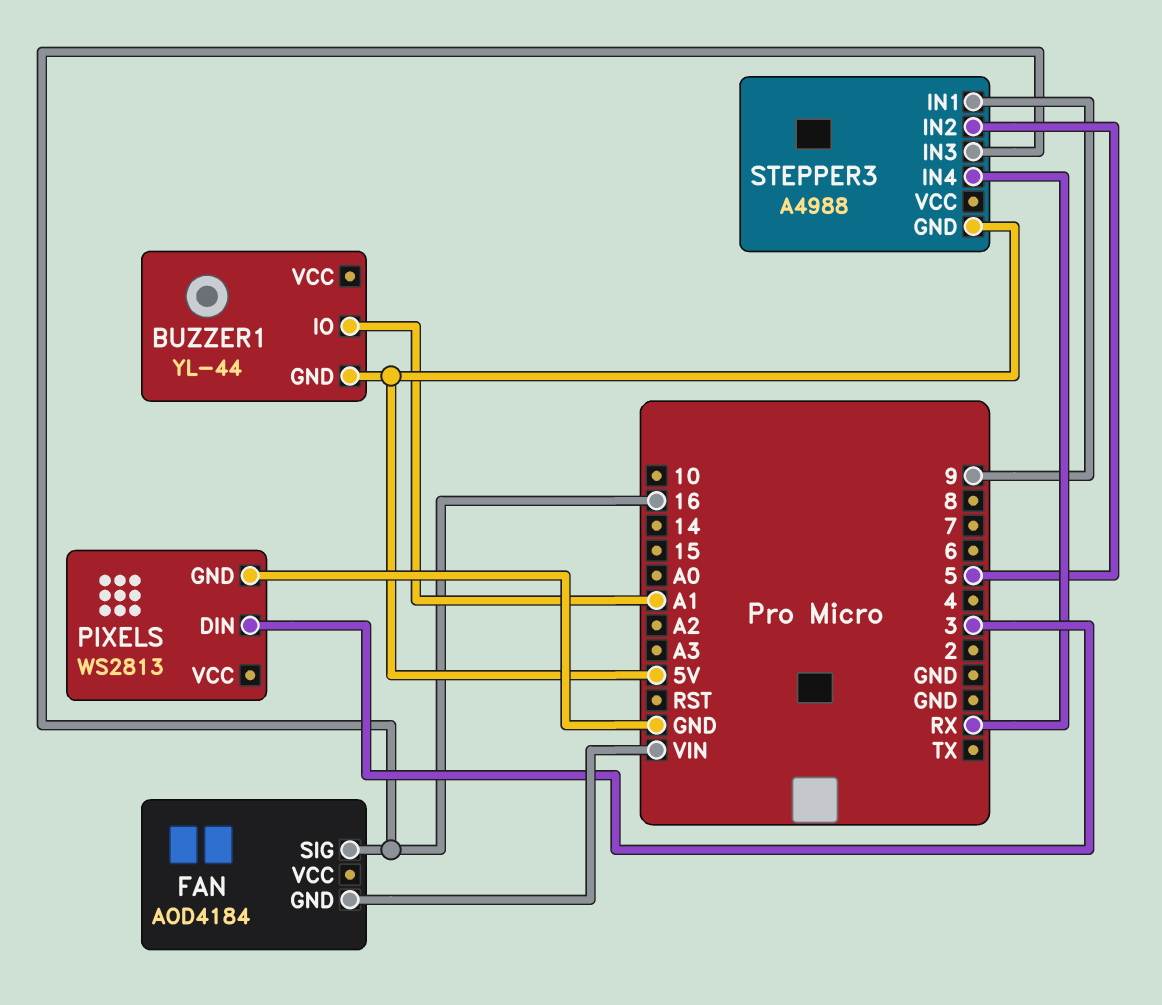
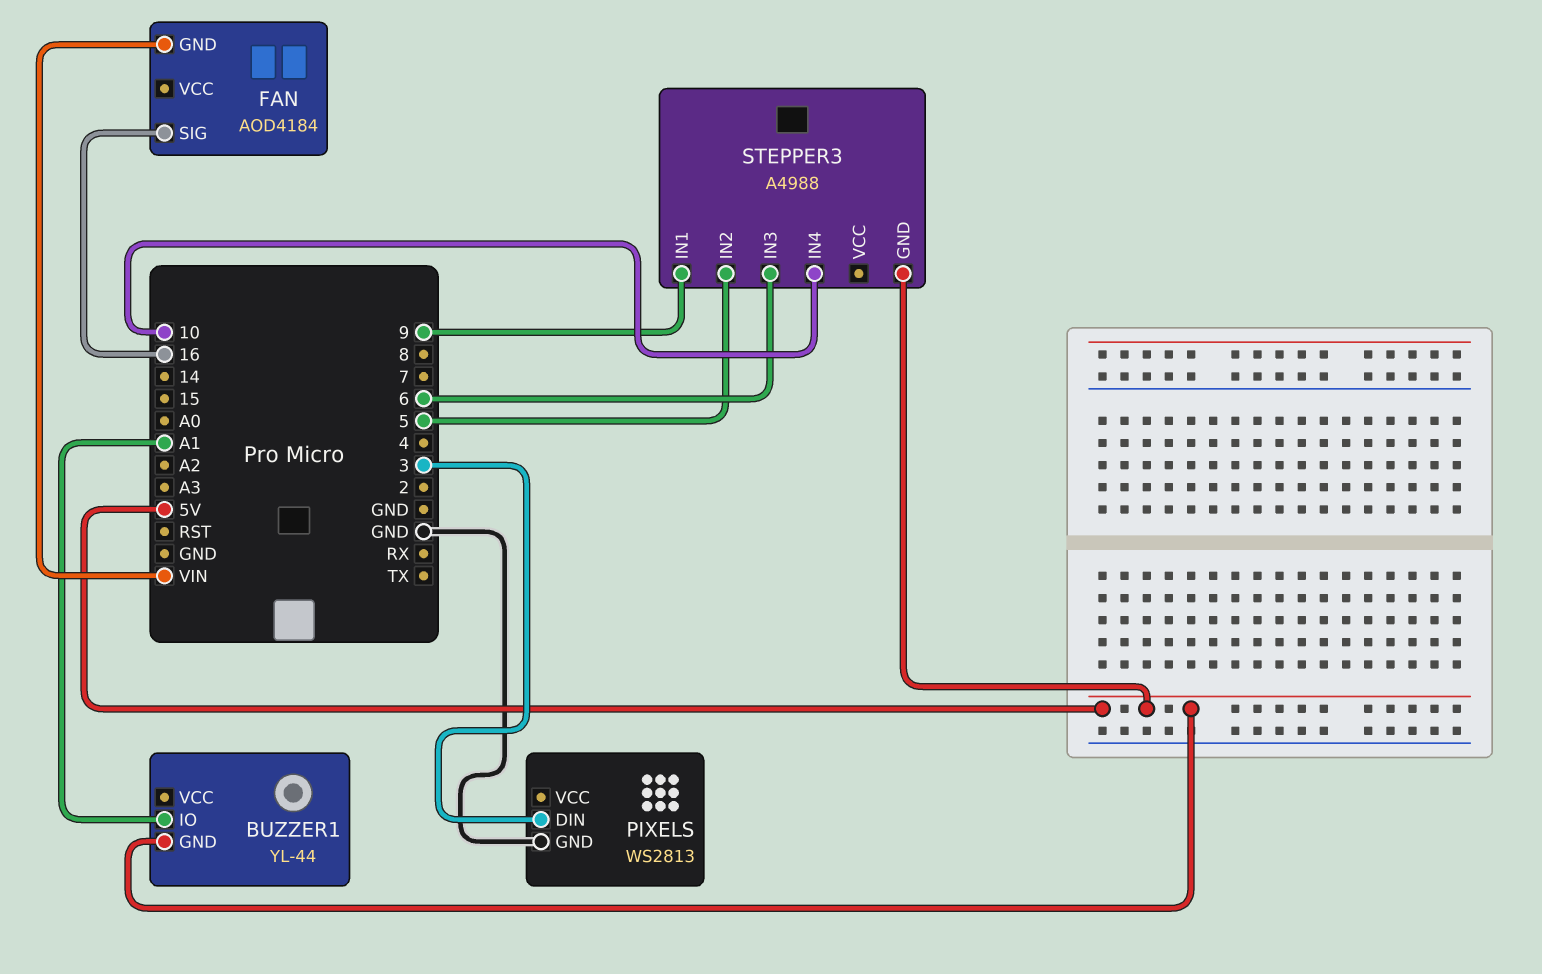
STEPPER3 pin IN3: 16 -> 6
STEPPER3 pin IN4: RX -> 10

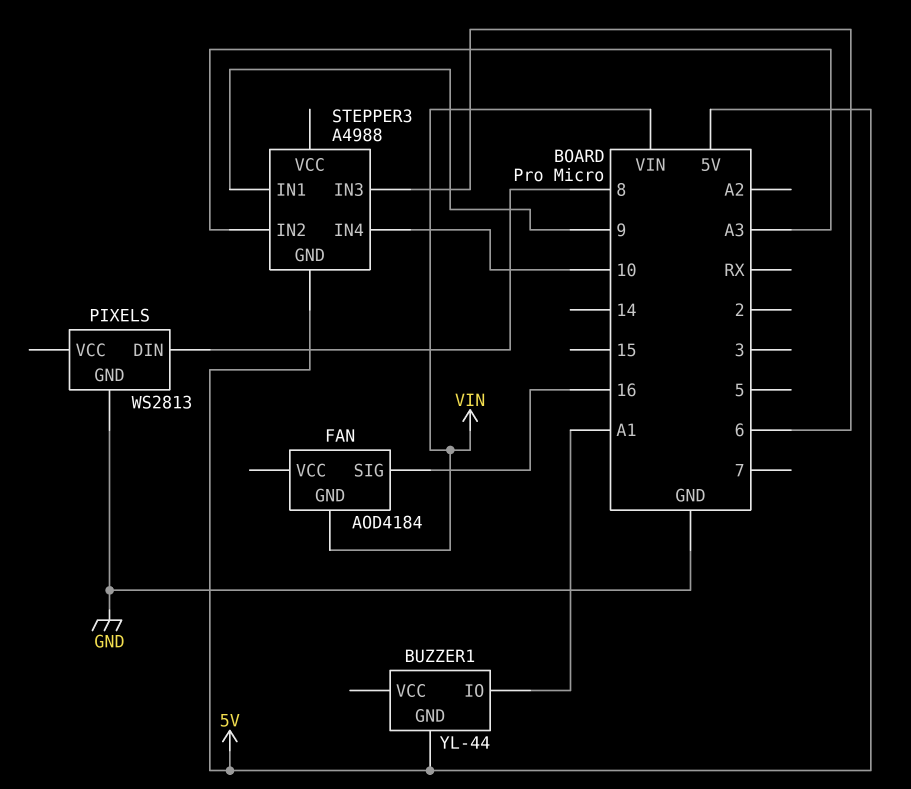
PIXELS pin DIN: 3 -> 8
STEPPER3 pin IN2: 5 -> A3

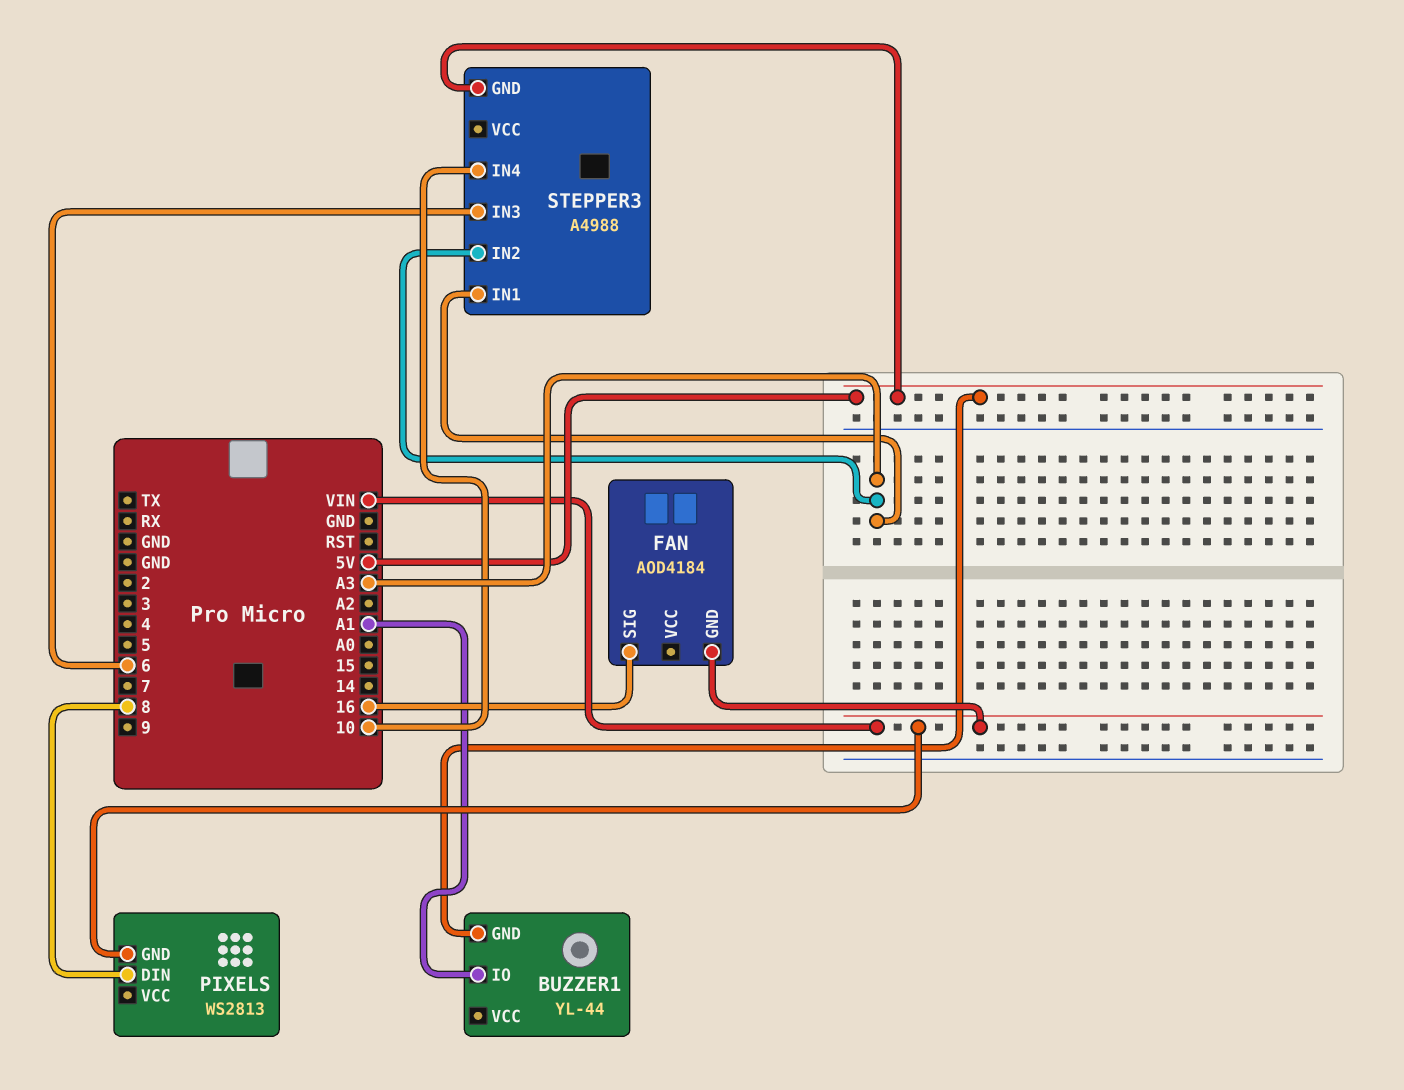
PIXELS pin GND: GND -> VIN
STEPPER3 pin IN1: 9 -> A3

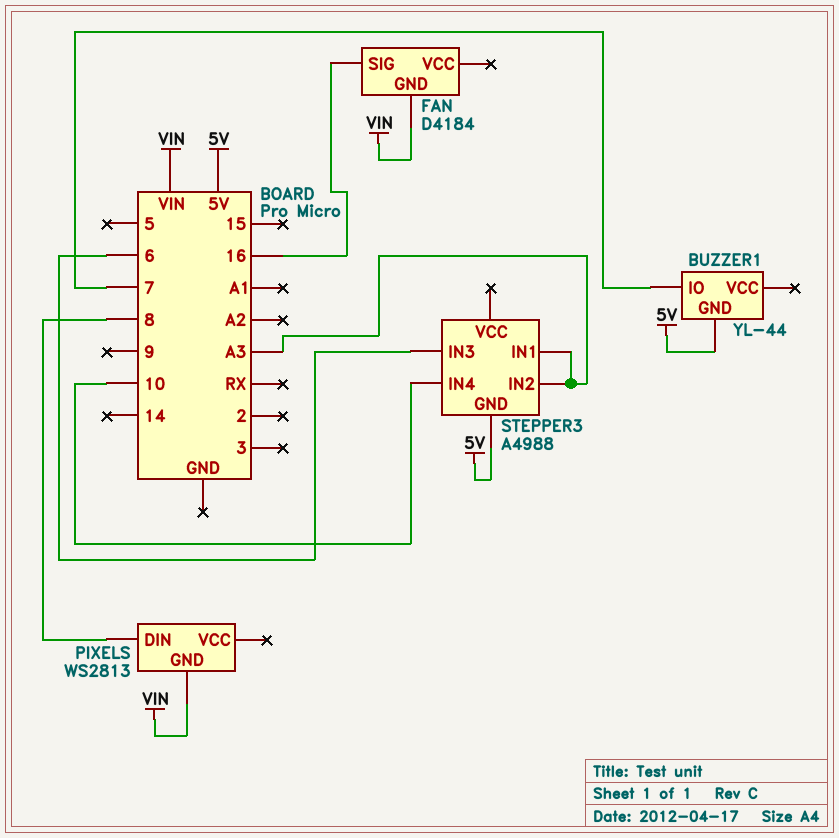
BUZZER1 pin IO: A1 -> 7
FAN: AOD4184 -> D4184

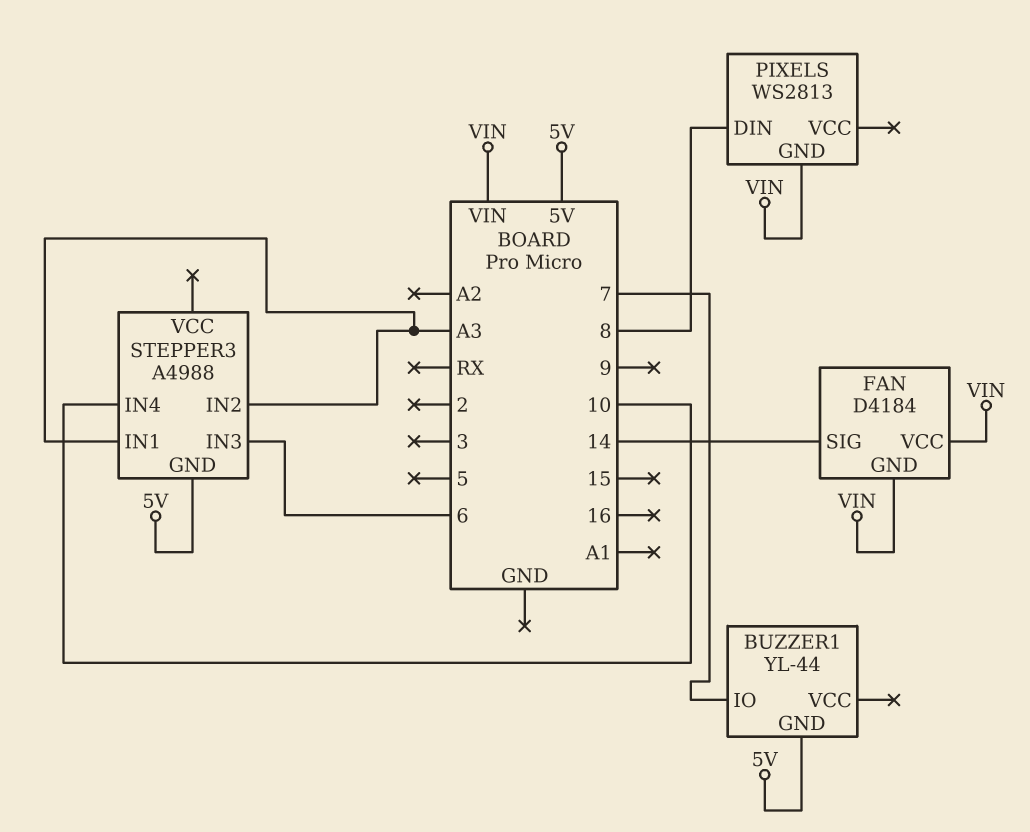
FAN pin SIG: 16 -> 14
FAN pin VCC: none -> VIN

